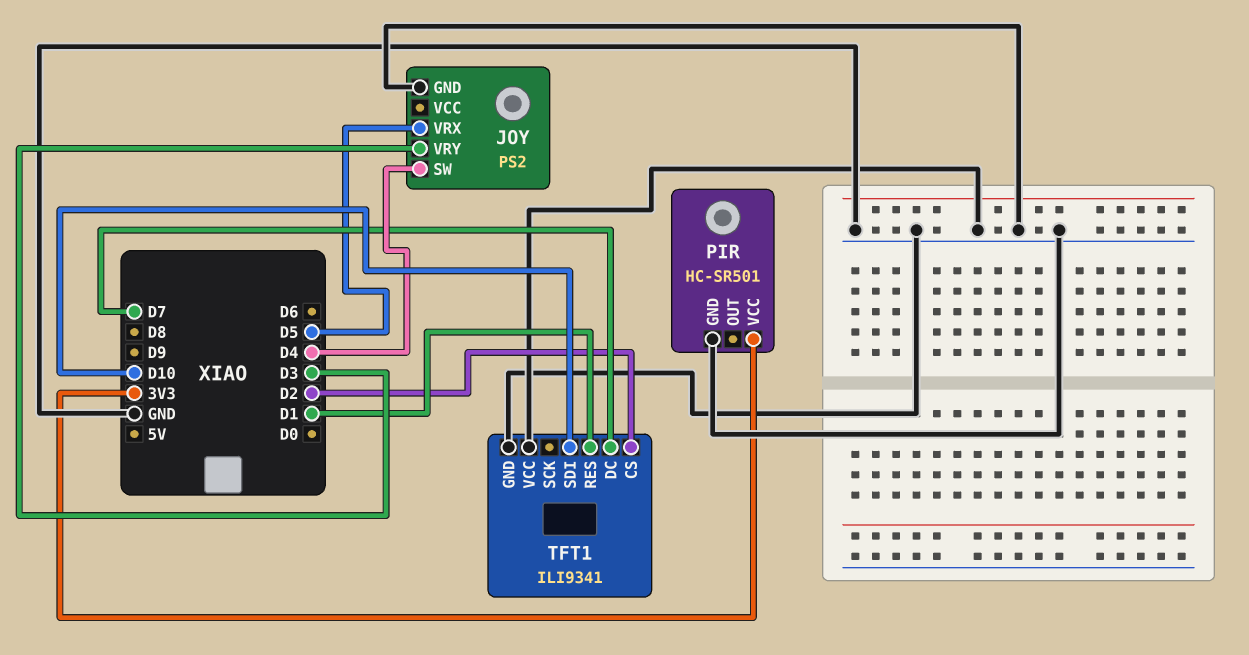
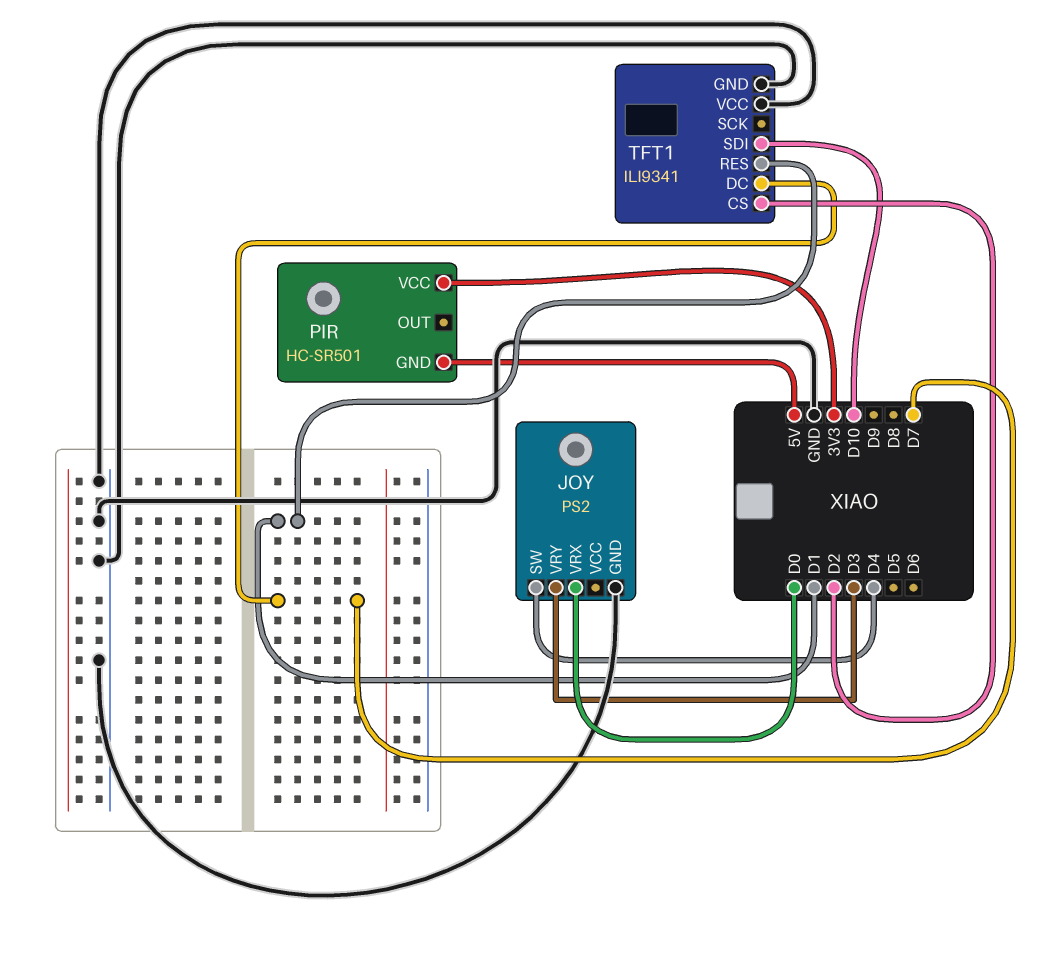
JOY pin VRX: D5 -> D0
PIR pin GND: GND -> 5V

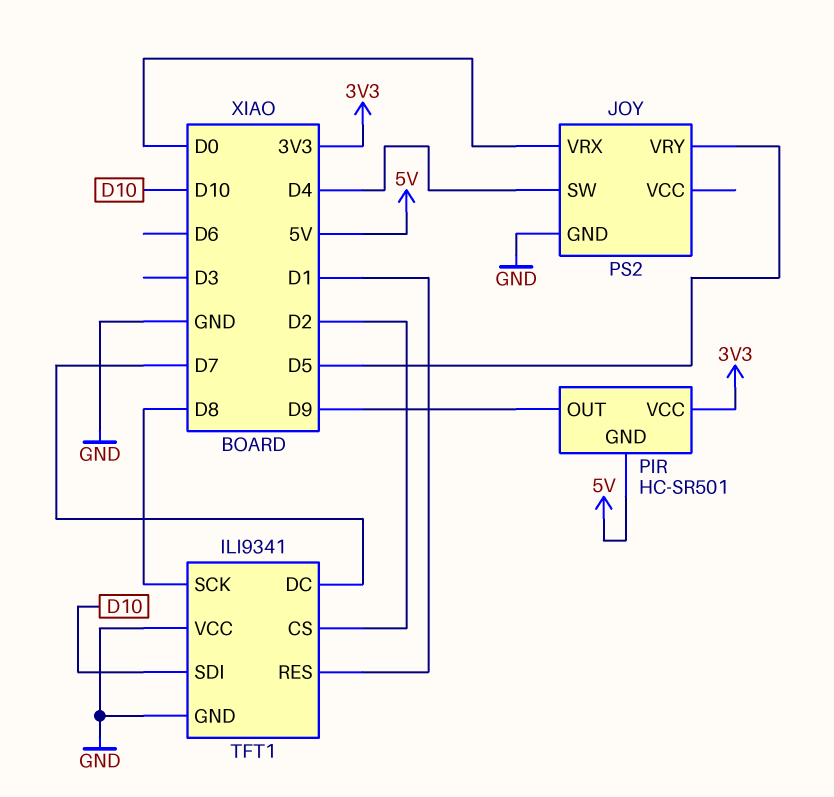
JOY pin VRY: D3 -> D5
PIR pin OUT: none -> D9
TFT1 pin SCK: none -> D8

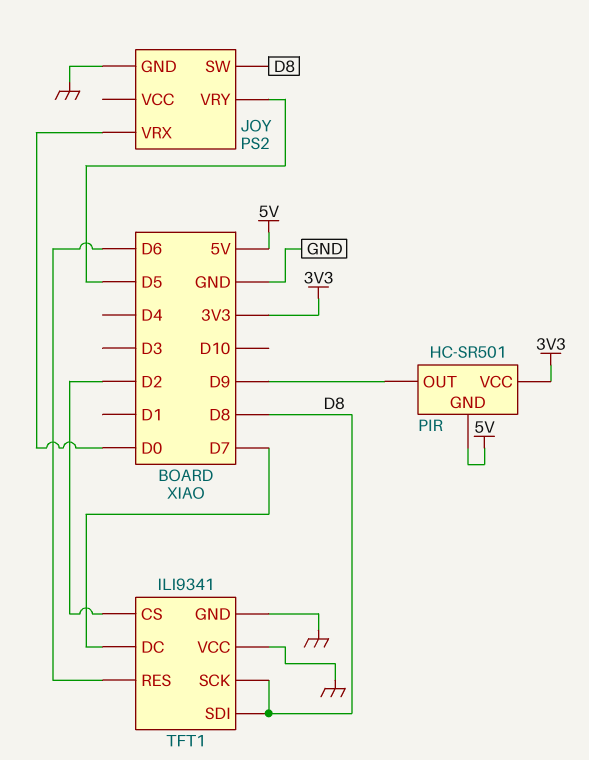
JOY pin SW: D4 -> D8
TFT1 pin RES: D1 -> D6
TFT1 pin SDI: D10 -> D8

